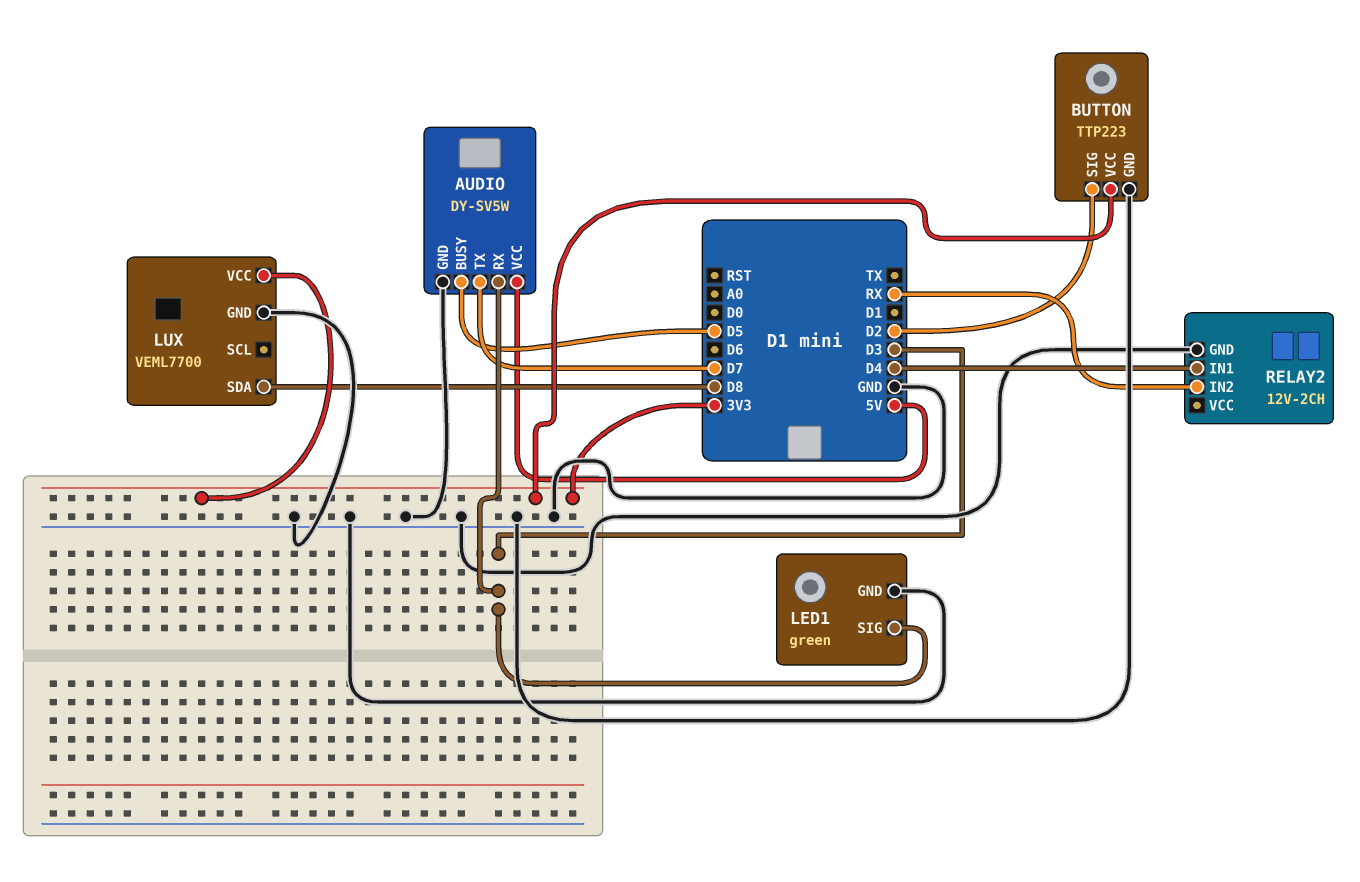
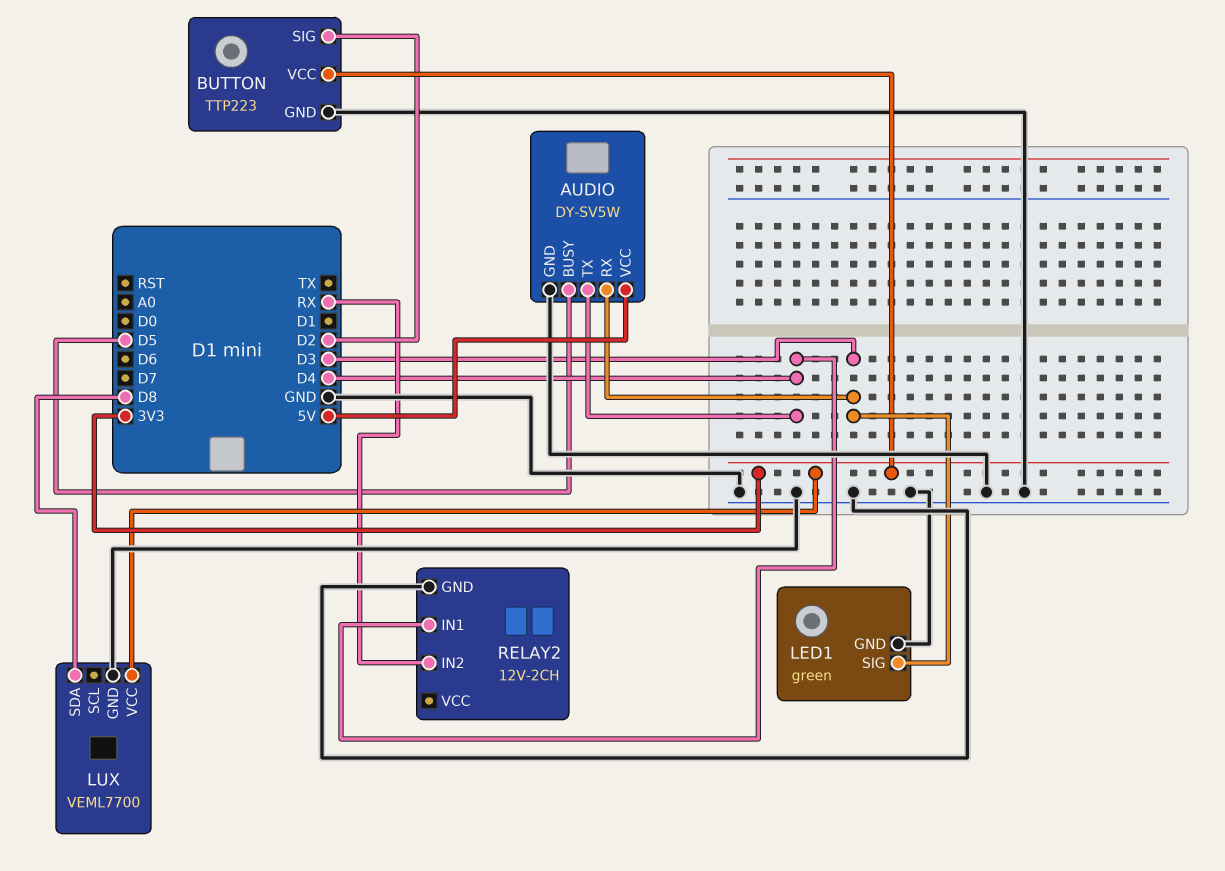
AUDIO pin TX: D7 -> D4

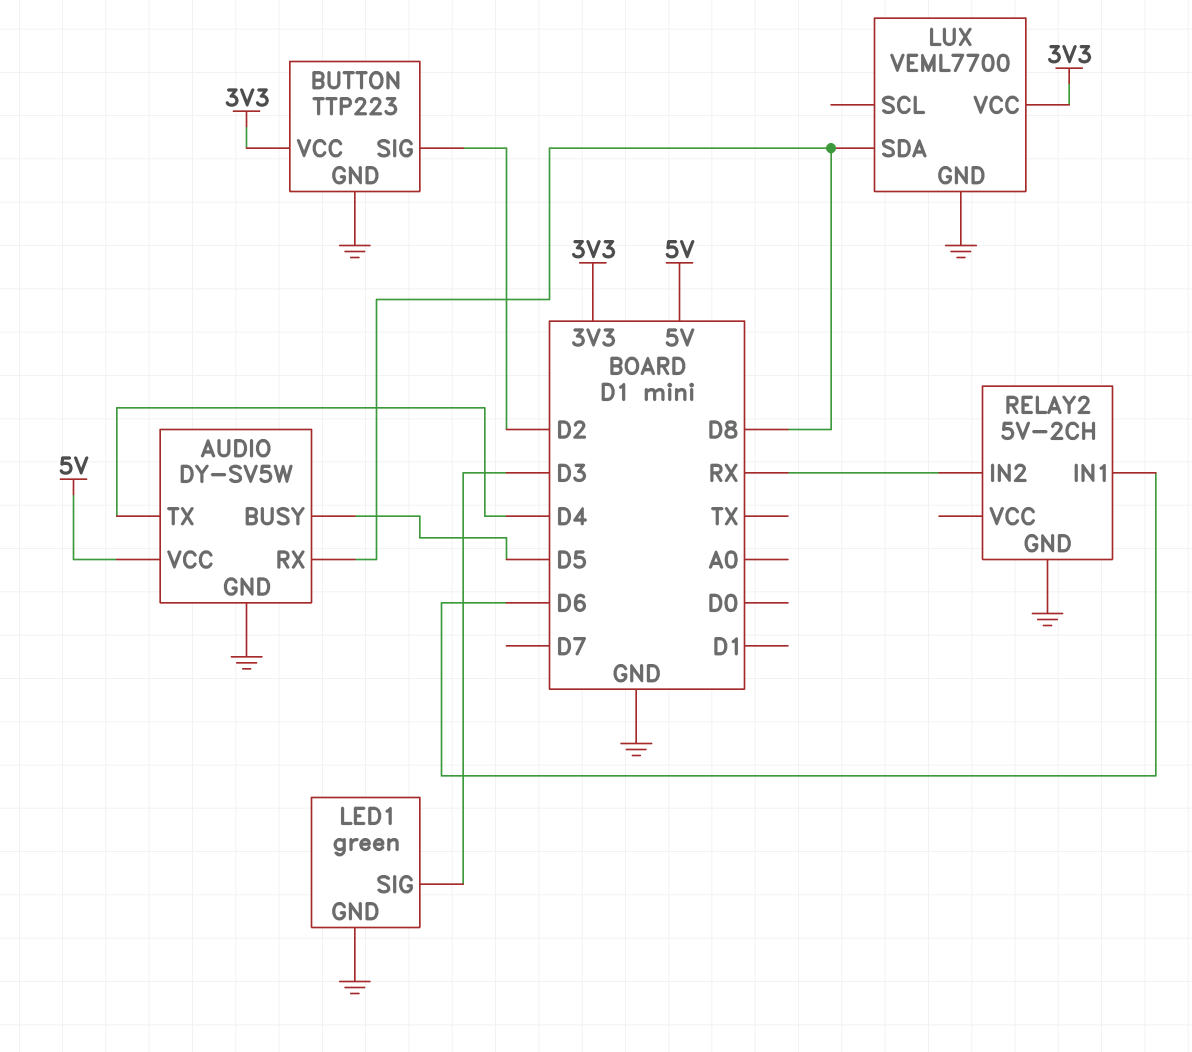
AUDIO pin RX: D3 -> D8
RELAY2: 12V-2CH -> 5V-2CH
RELAY2 pin IN1: D4 -> D6

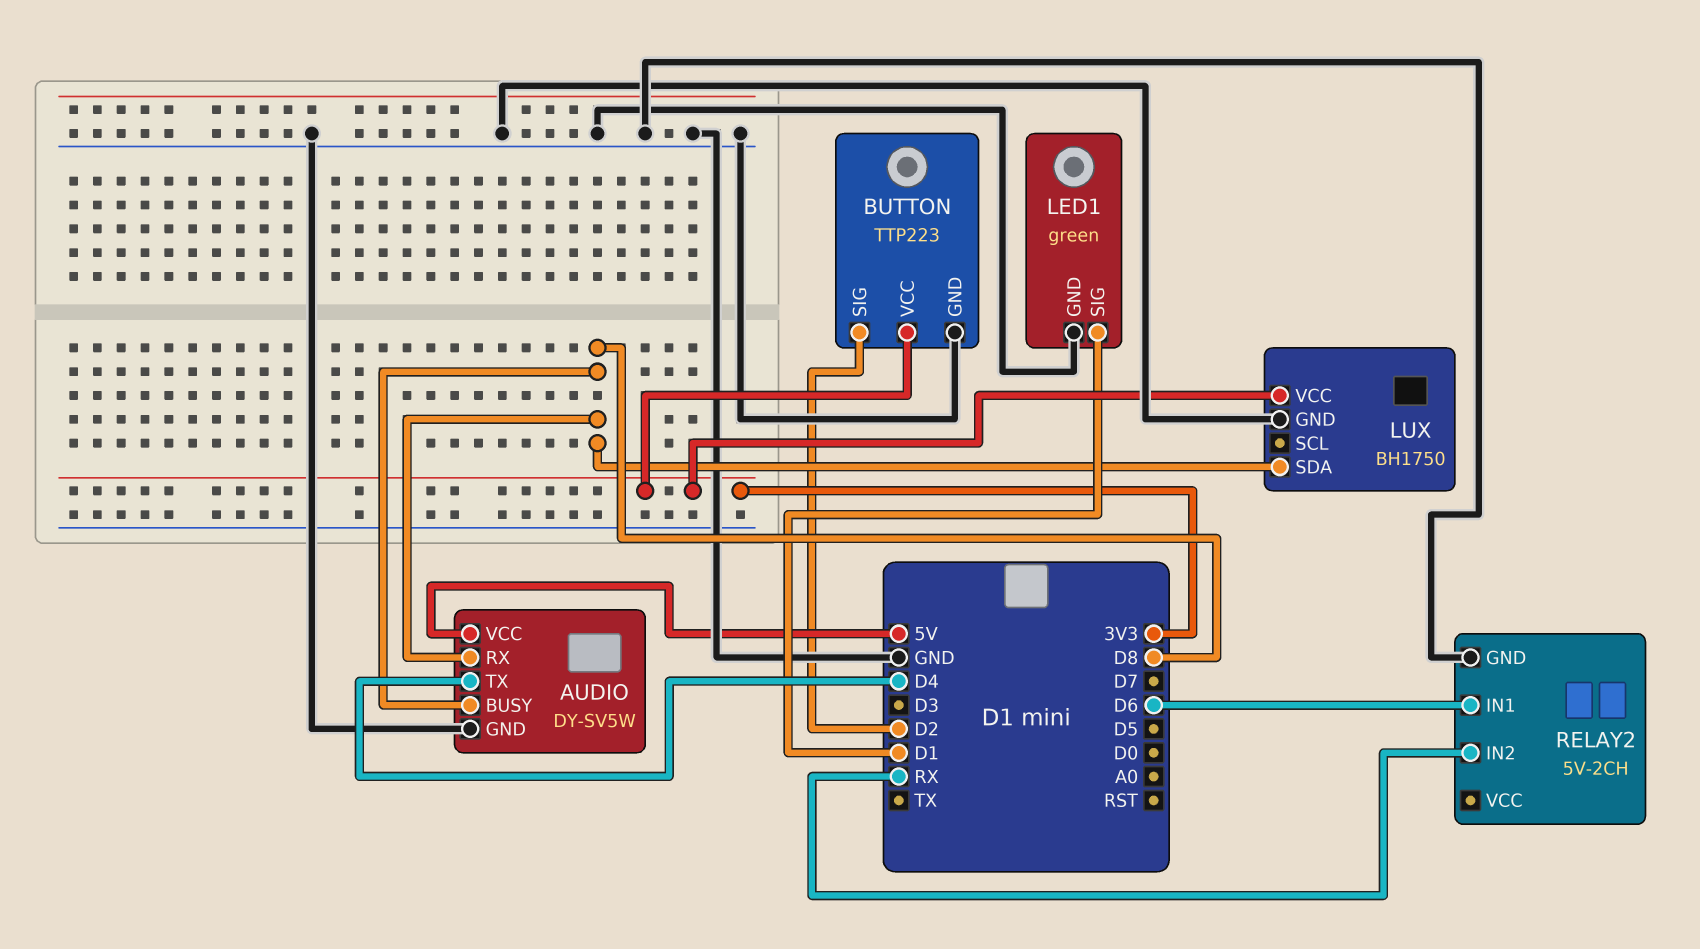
AUDIO pin BUSY: D5 -> D8
LED1 pin SIG: D3 -> D1
LUX: VEML7700 -> BH1750

